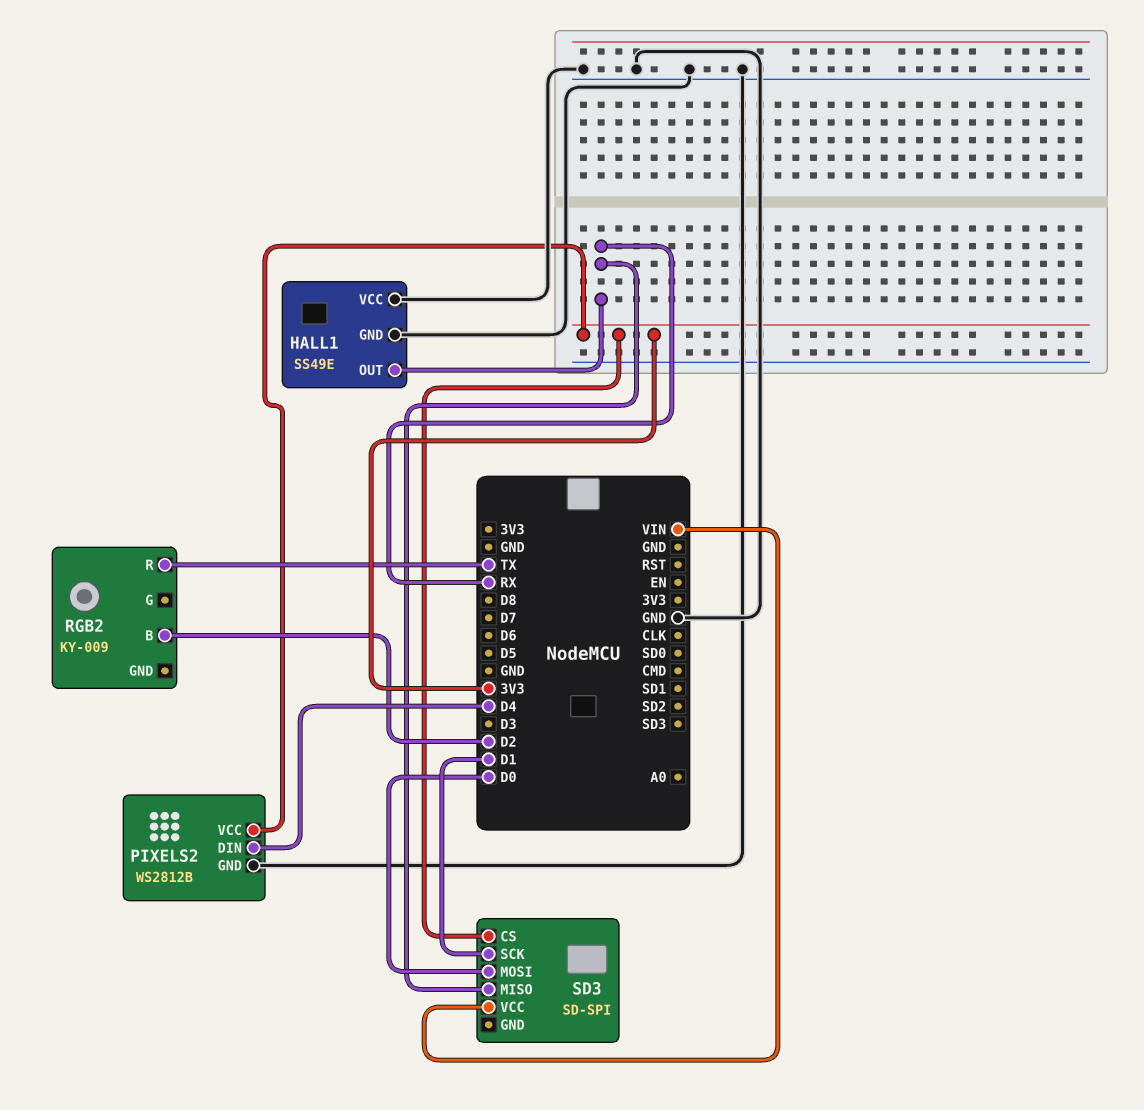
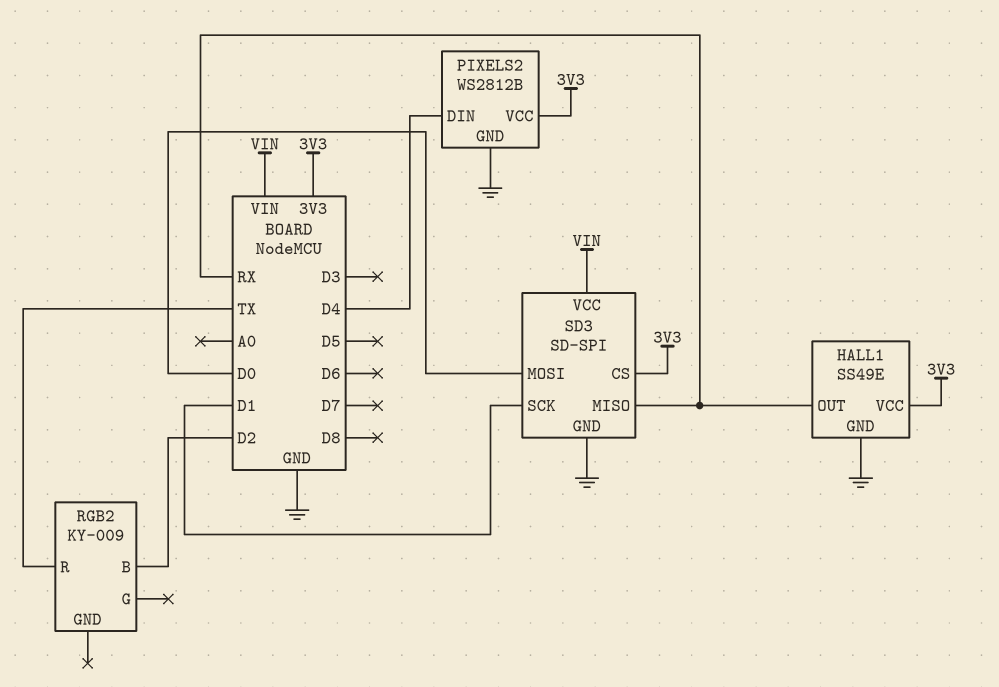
HALL1 pin VCC: GND -> 3V3
SD3 pin GND: none -> GND

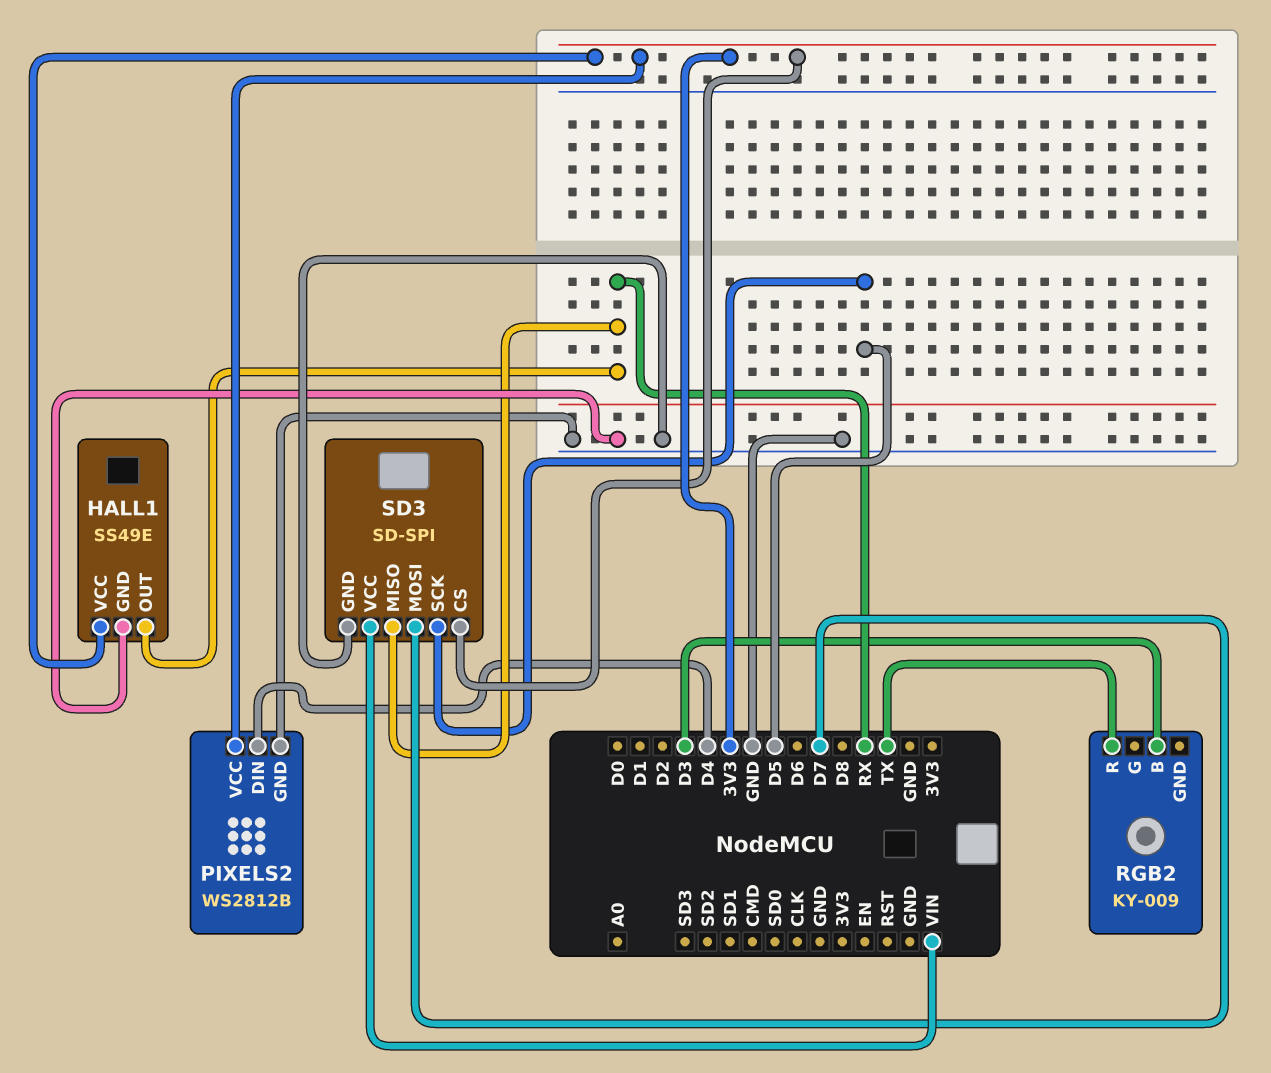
RGB2 pin B: D2 -> D3
SD3 pin MOSI: D0 -> D7
SD3 pin SCK: D1 -> D5

